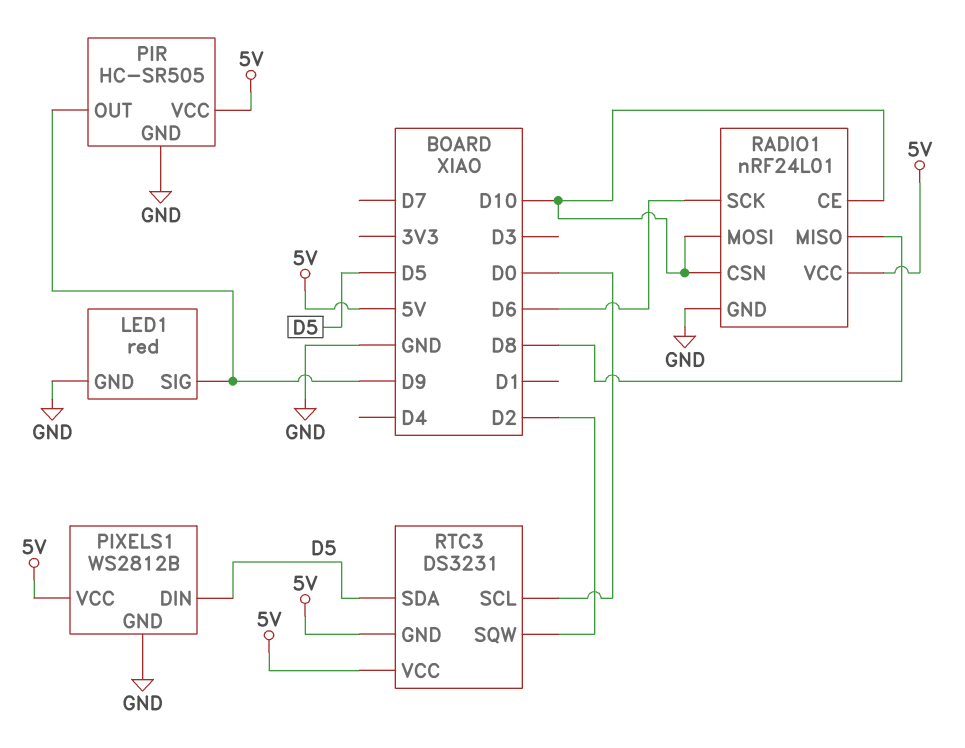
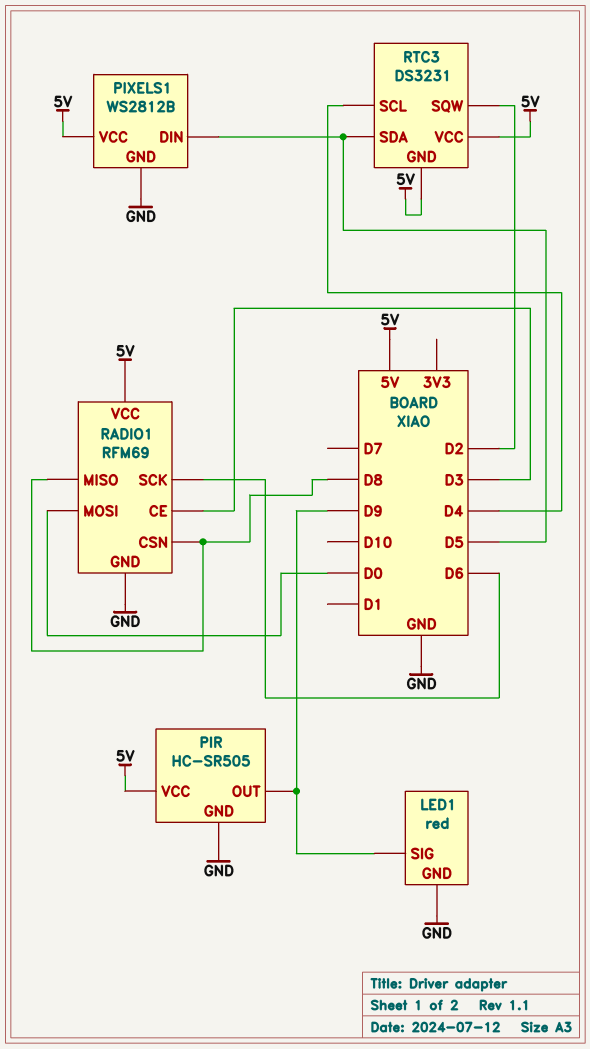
RADIO1: nRF24L01 -> RFM69
RADIO1 pin CE: D10 -> D3
RADIO1 pin CSN: D10 -> D8
RADIO1 pin MOSI: D10 -> D0
RTC3 pin SCL: D0 -> D4

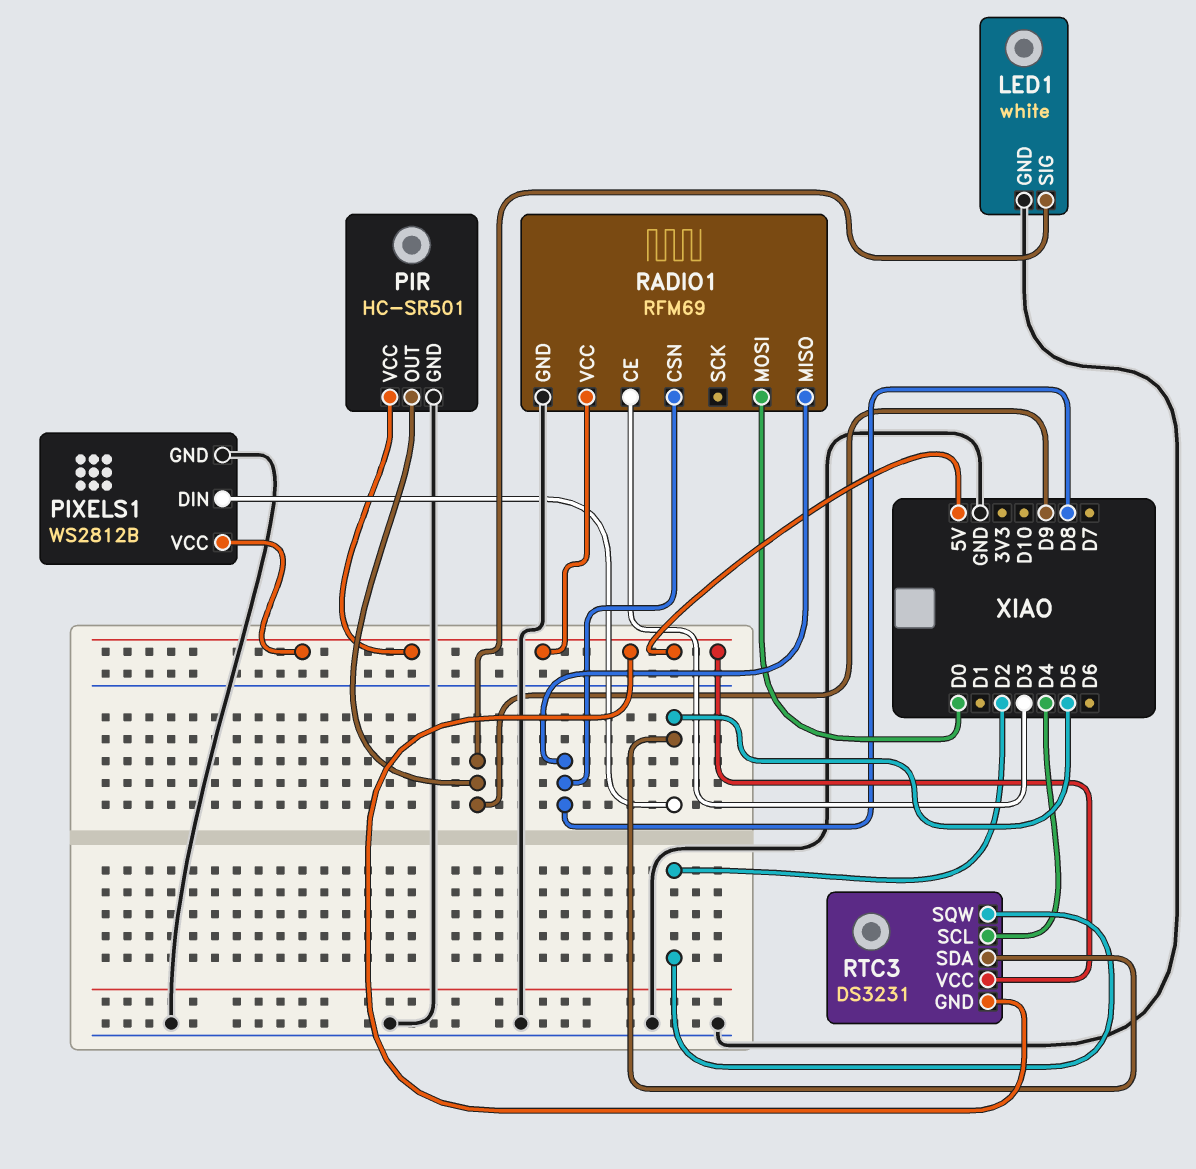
LED1: red -> white
PIR: HC-SR505 -> HC-SR501
RADIO1 pin SCK: D6 -> none

